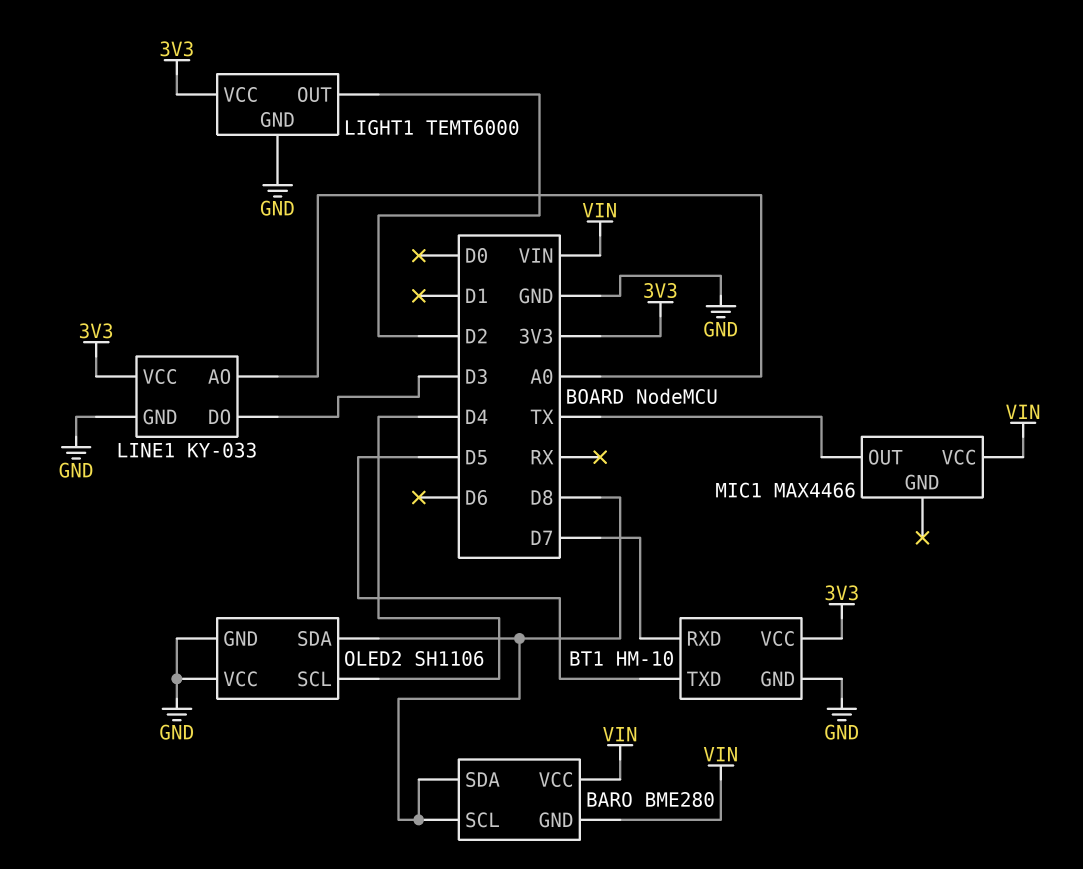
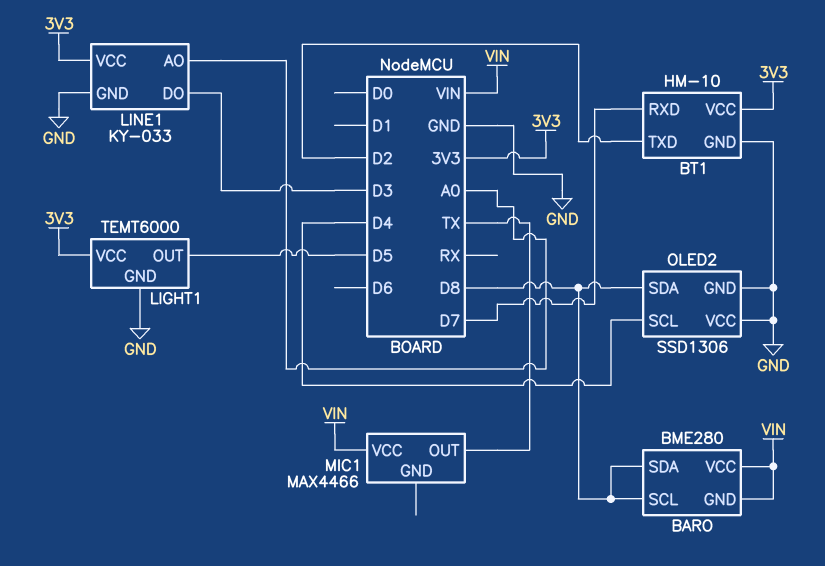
BT1 pin TXD: D5 -> D2
LIGHT1 pin OUT: D2 -> D5
OLED2: SH1106 -> SSD1306

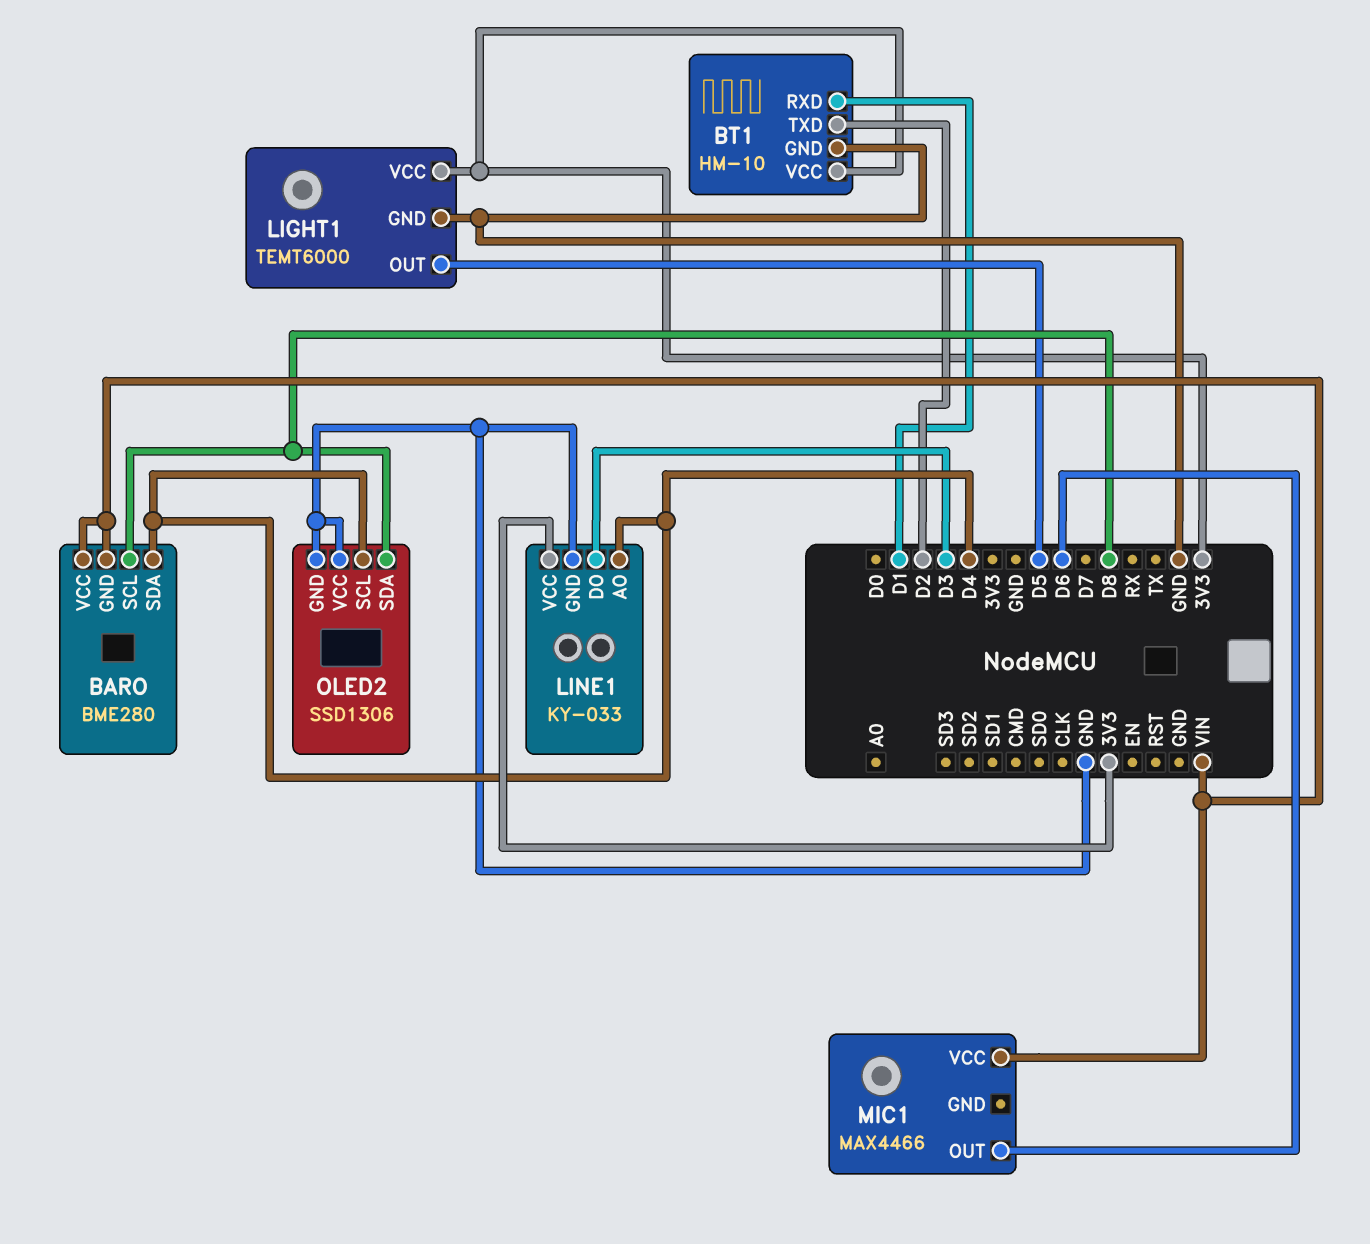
BARO pin SDA: D8 -> D4
BT1 pin RXD: D7 -> D1
LINE1 pin AO: A0 -> D4
MIC1 pin OUT: TX -> D6

